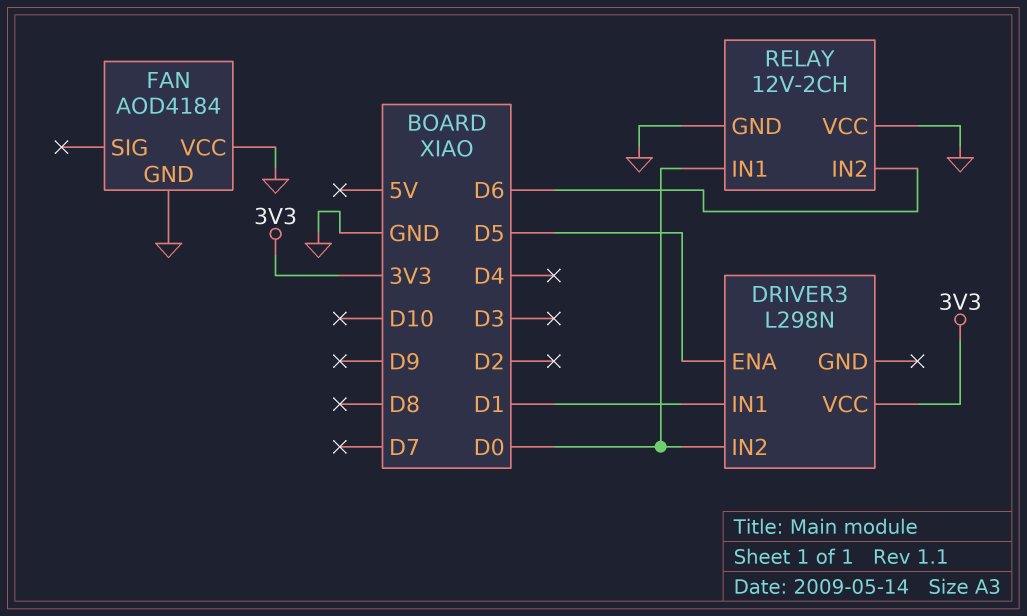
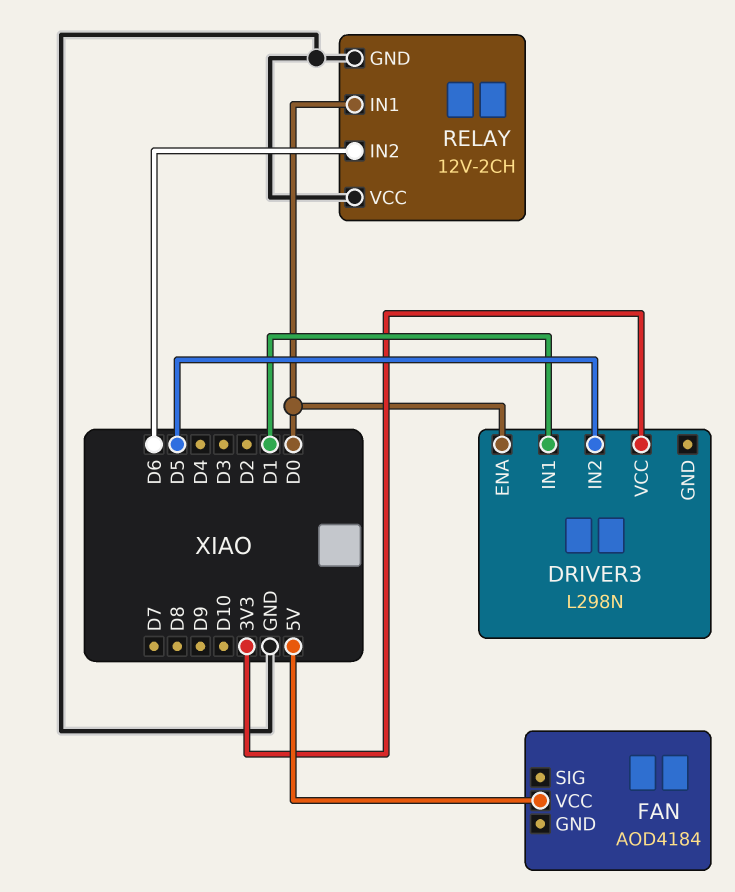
DRIVER3 pin ENA: D5 -> D0
DRIVER3 pin IN2: D0 -> D5
FAN pin GND: GND -> none
FAN pin VCC: GND -> 5V

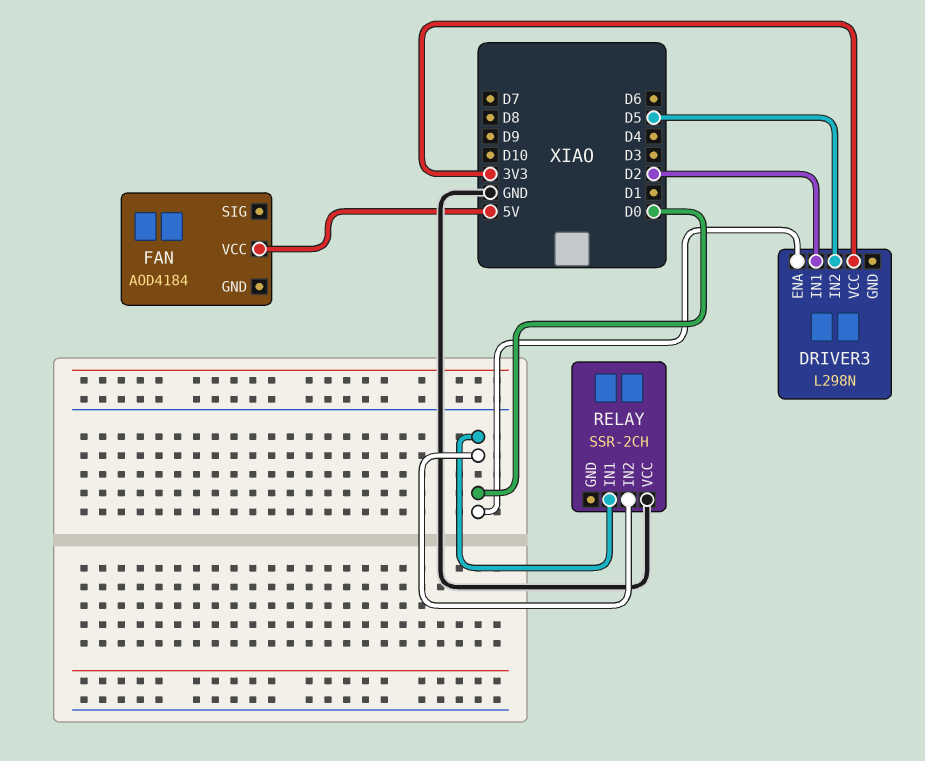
DRIVER3 pin IN1: D1 -> D2
RELAY: 12V-2CH -> SSR-2CH
RELAY pin GND: GND -> none
RELAY pin IN2: D6 -> D0

